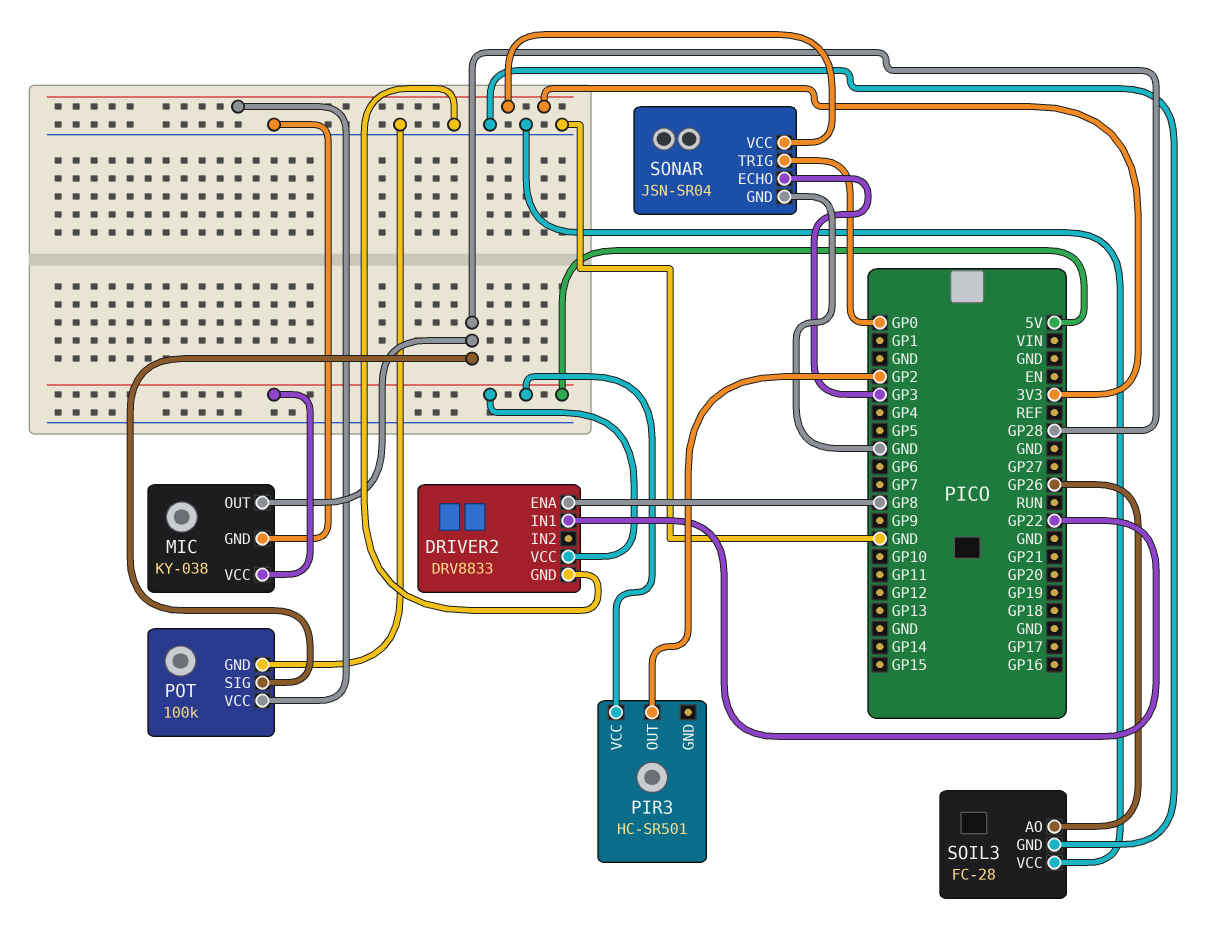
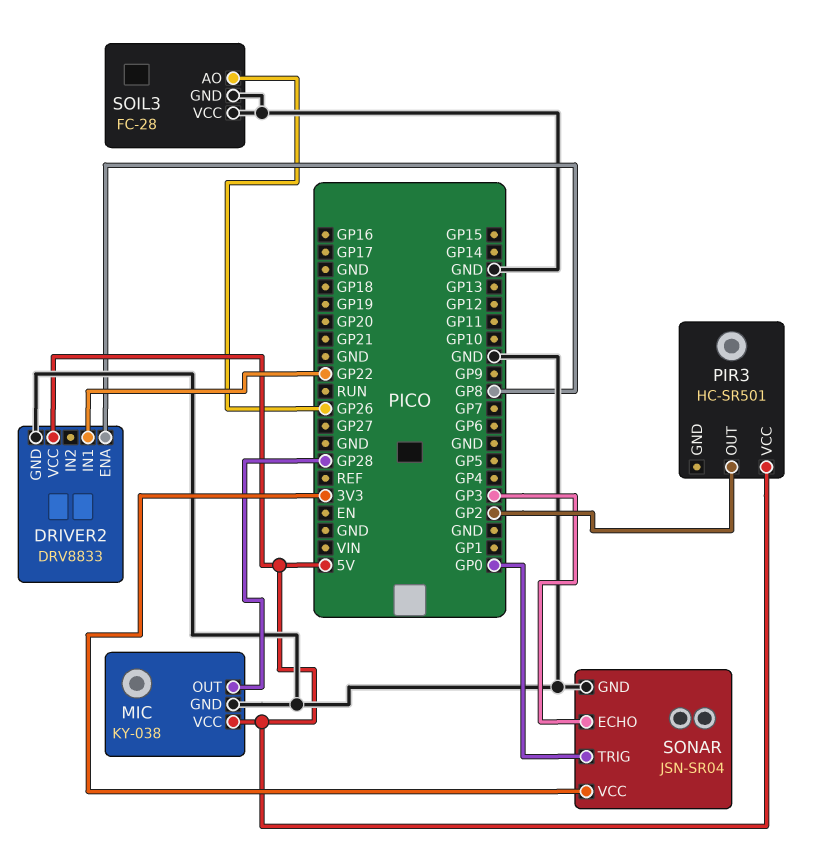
POT: 100k -> none
POT pin GND: GND -> none
POT pin SIG: GP28 -> none
POT pin VCC: 3V3 -> none

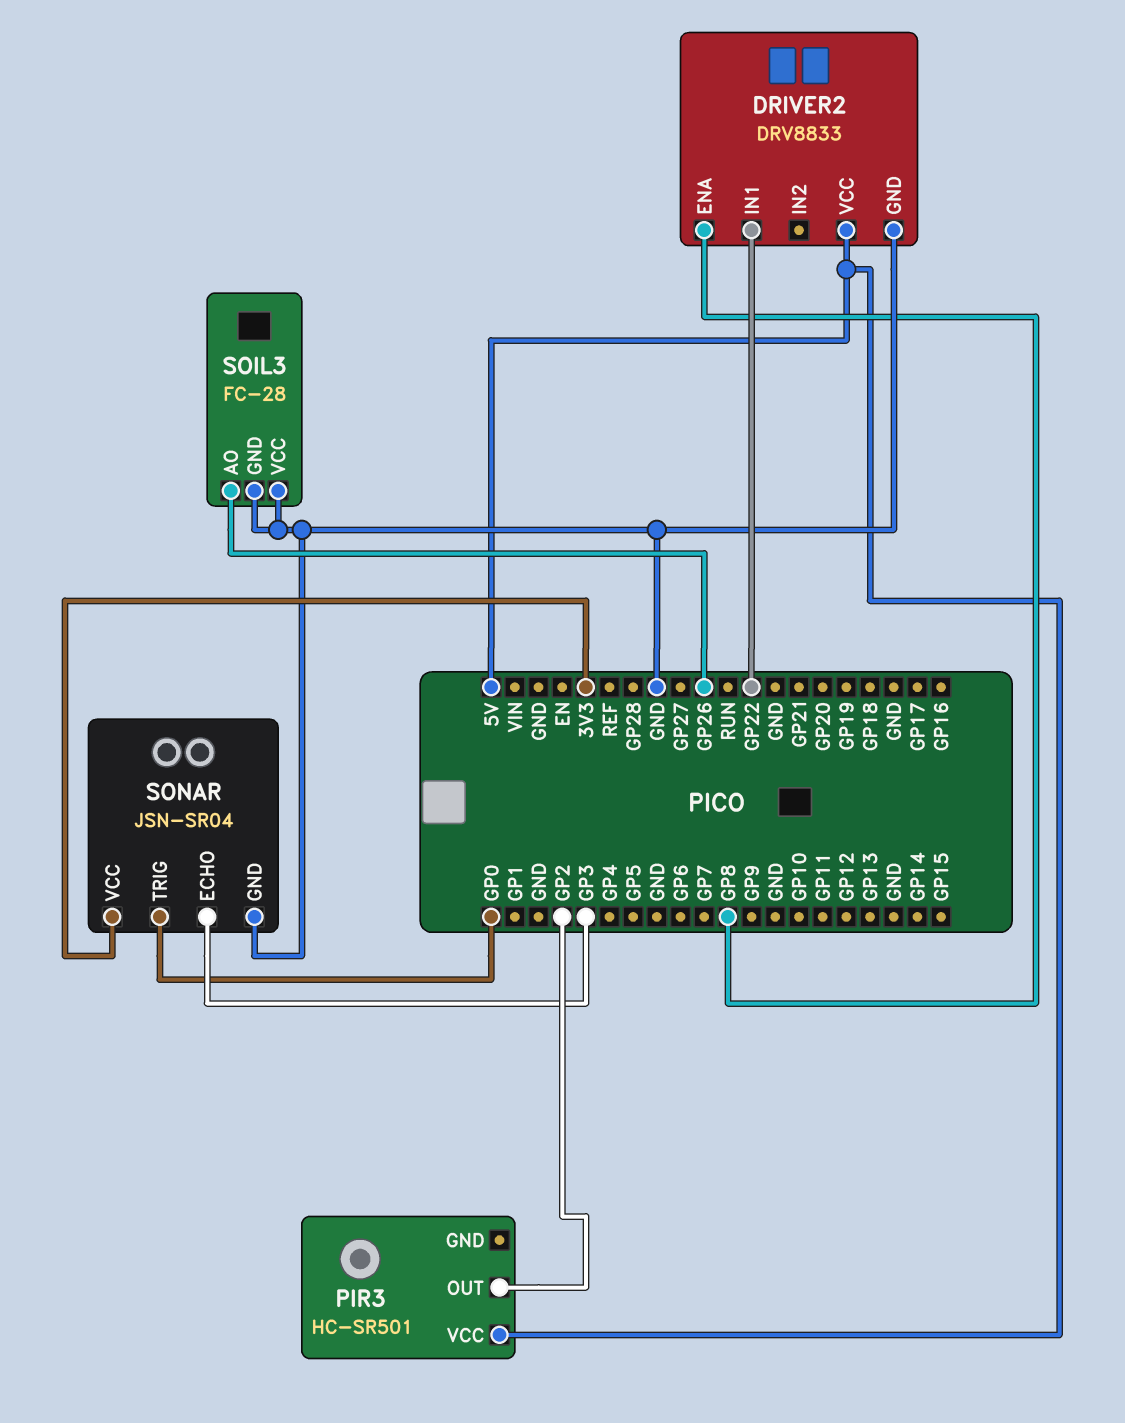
MIC: KY-038 -> none
MIC pin GND: GND -> none
MIC pin OUT: GP28 -> none
MIC pin VCC: 5V -> none

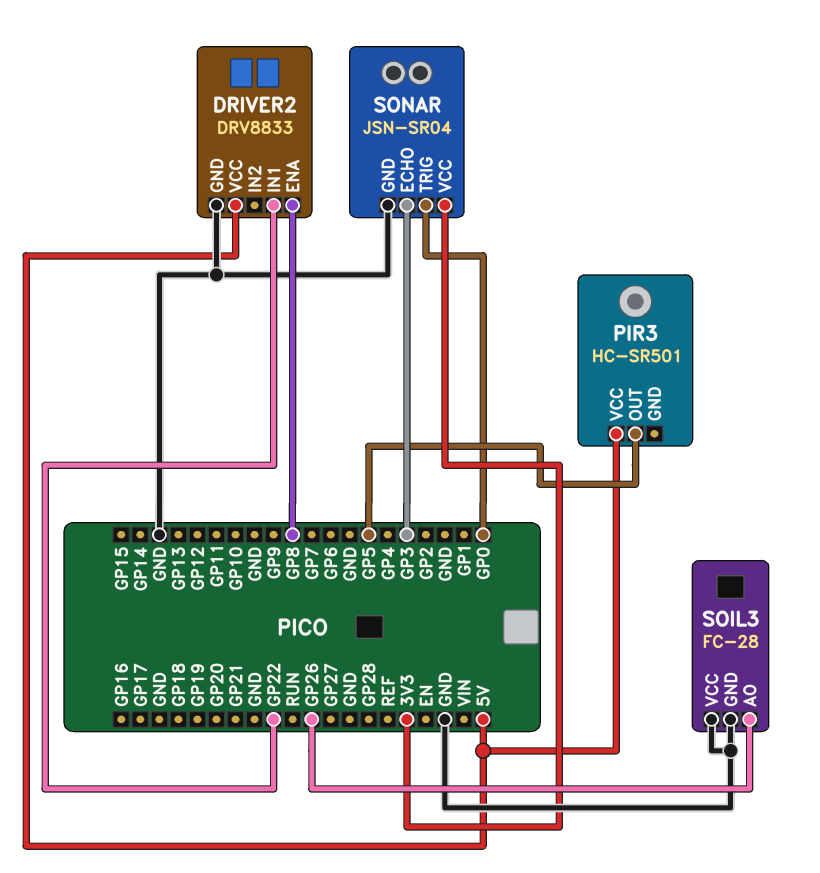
PIR3 pin OUT: GP2 -> GP5

